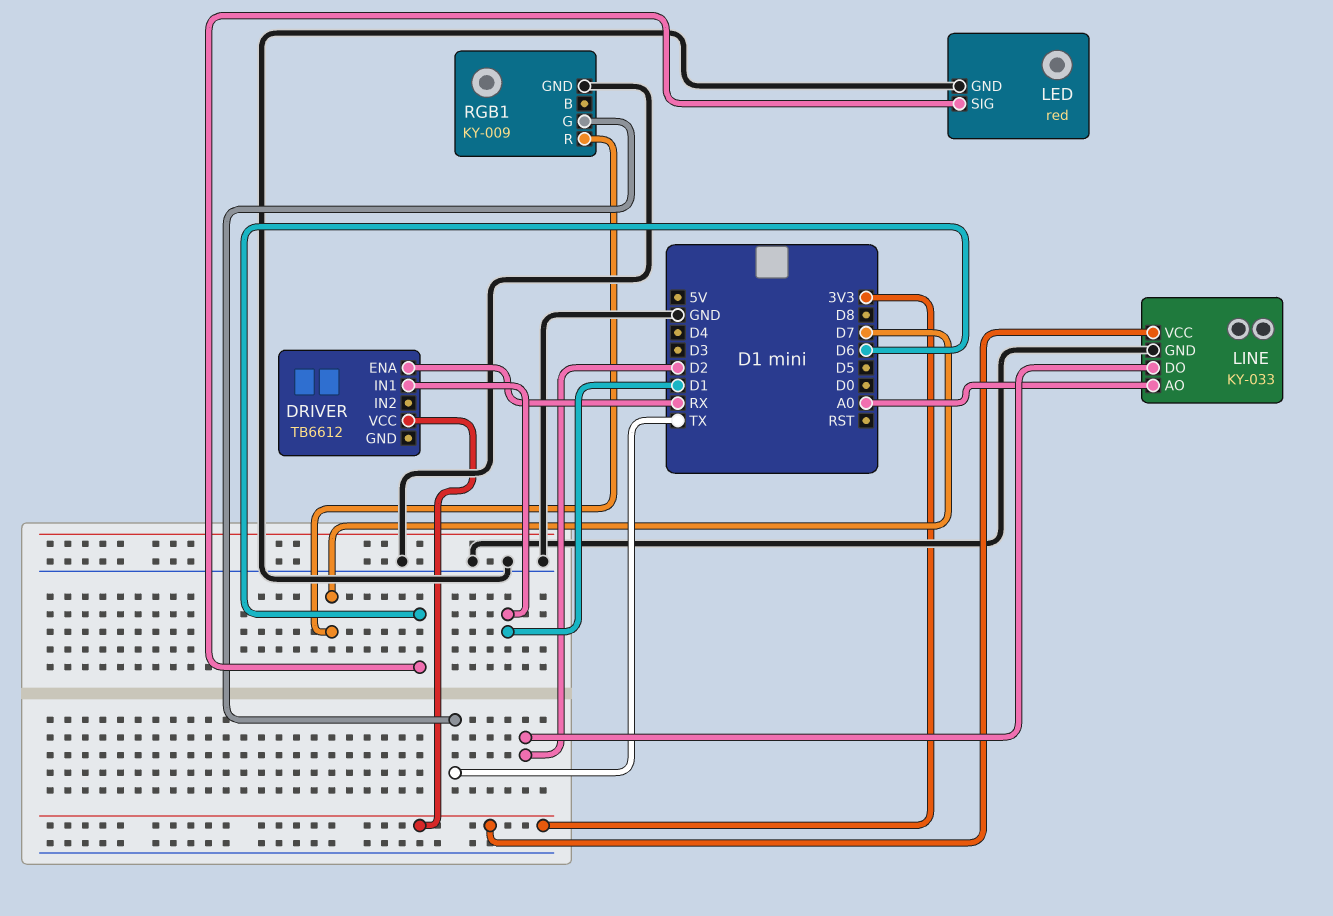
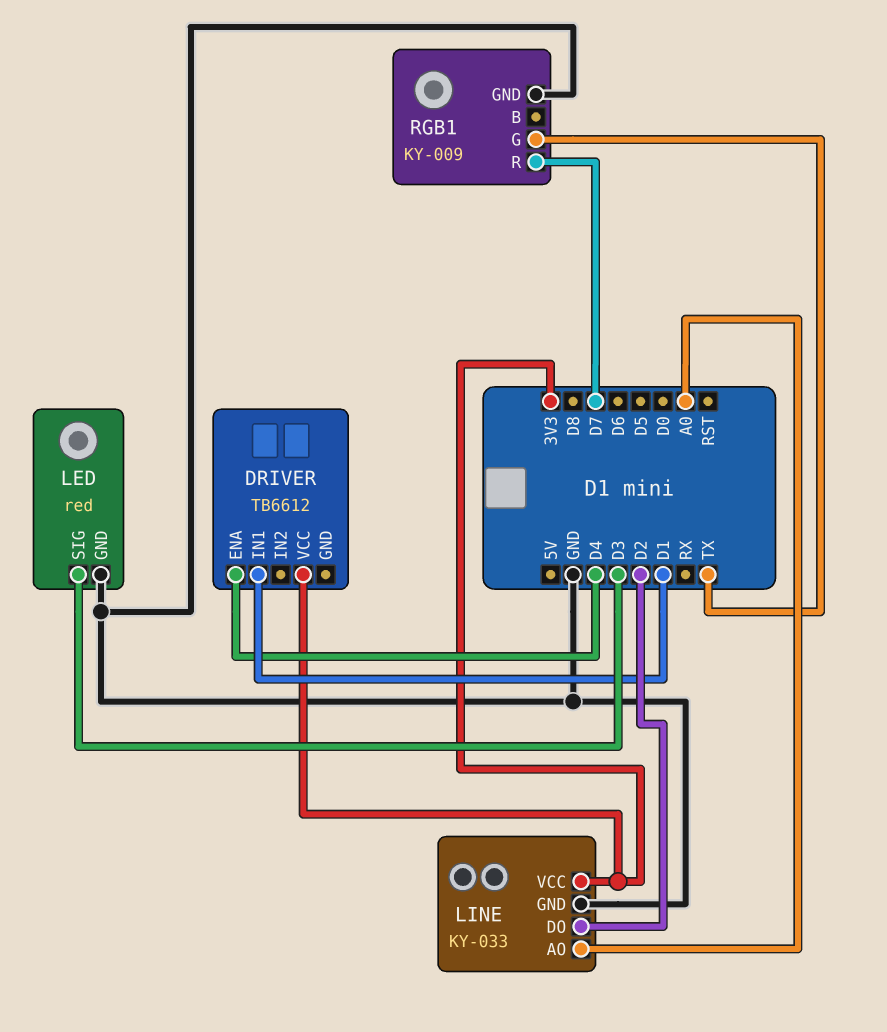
DRIVER pin ENA: RX -> D4
LED pin SIG: D6 -> D3

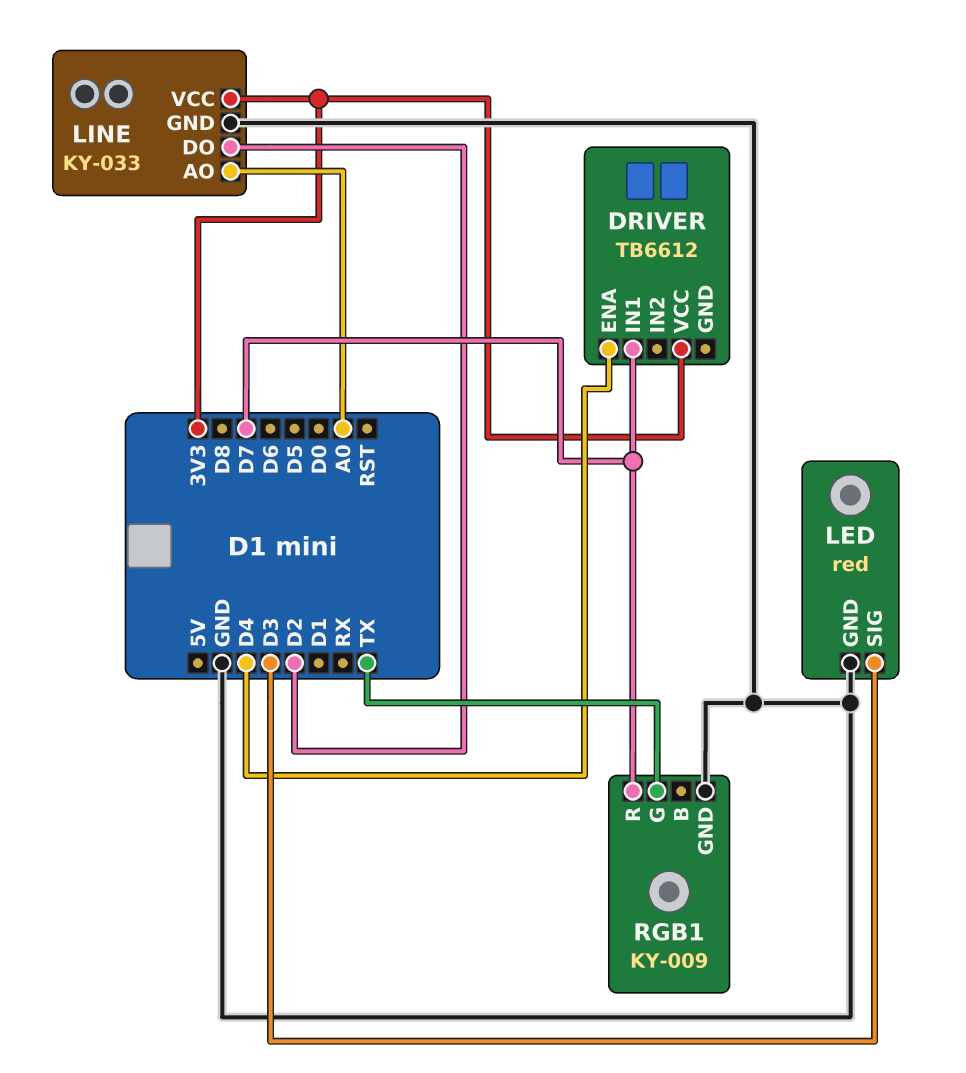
DRIVER pin IN1: D1 -> D7

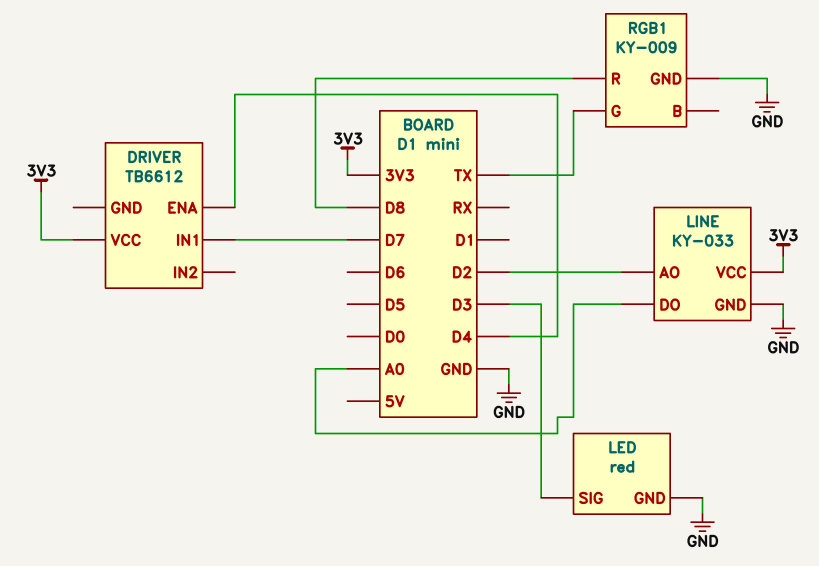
LINE pin AO: A0 -> D2
LINE pin DO: D2 -> A0
RGB1 pin R: D7 -> D8

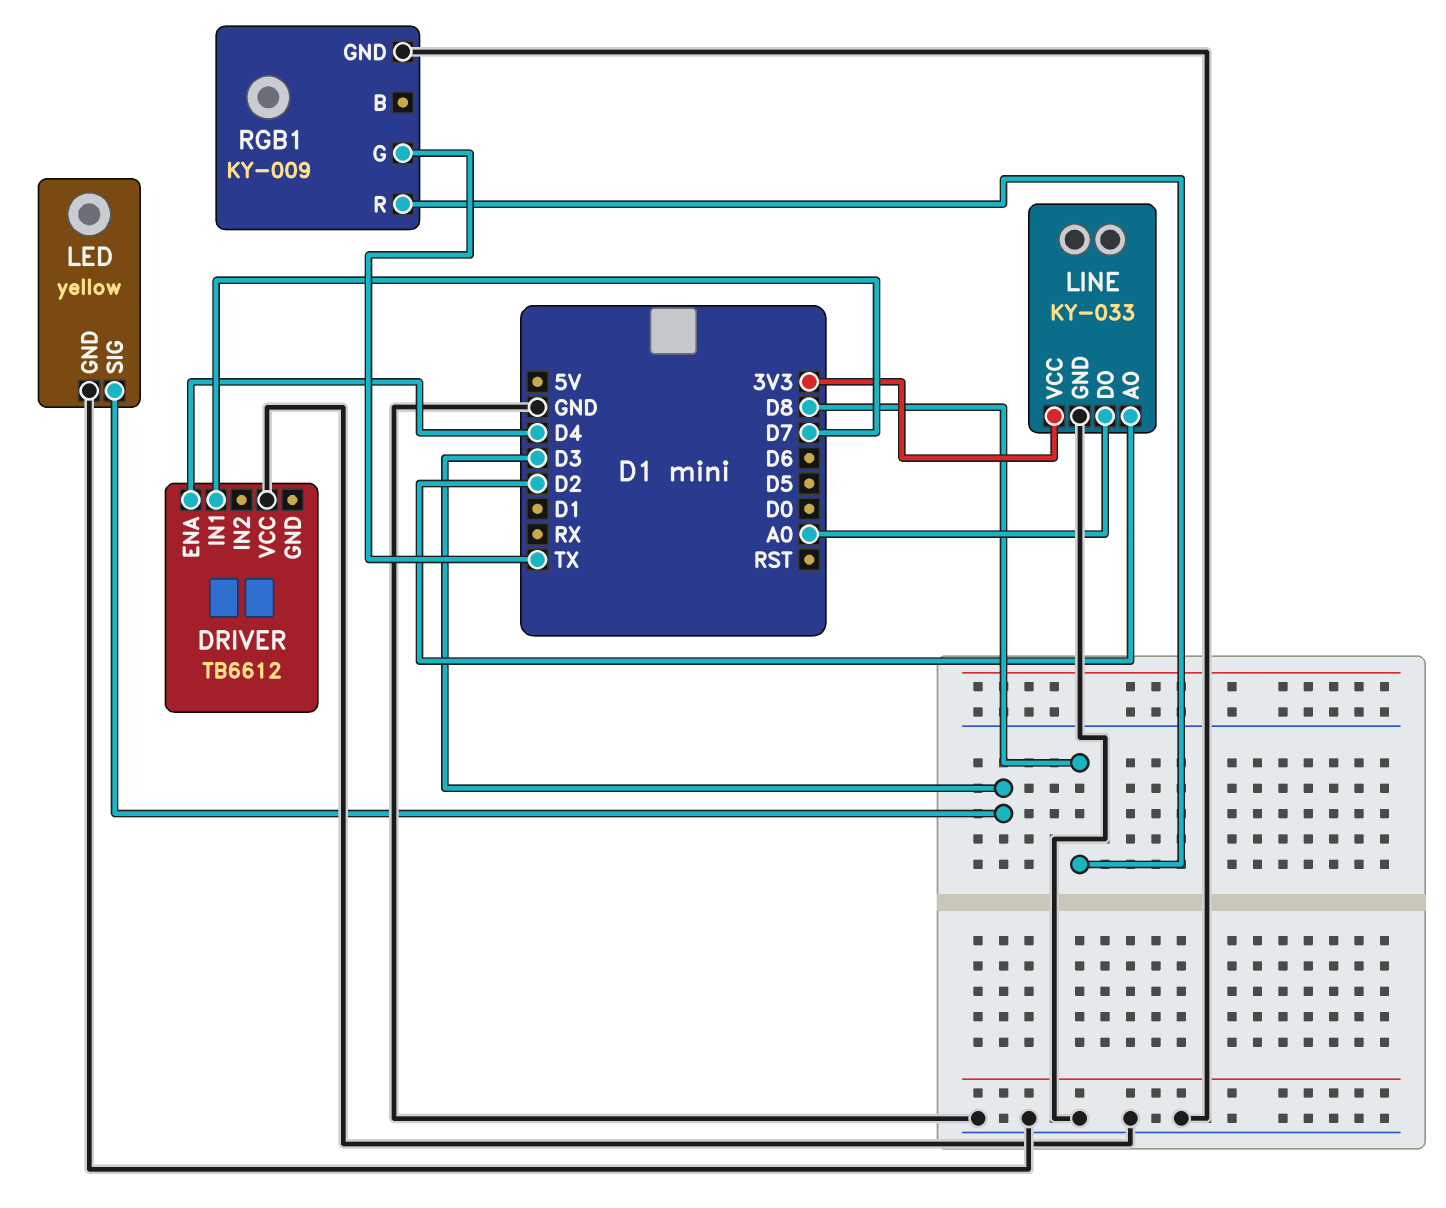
DRIVER pin VCC: 3V3 -> GND
LED: red -> yellow

